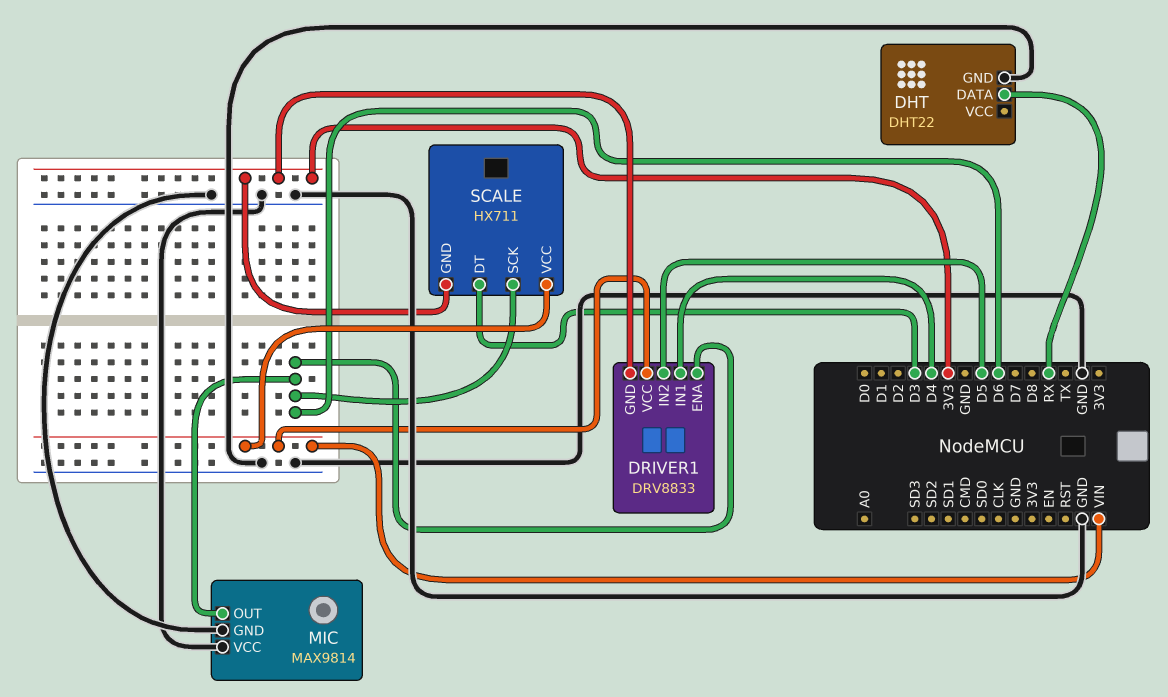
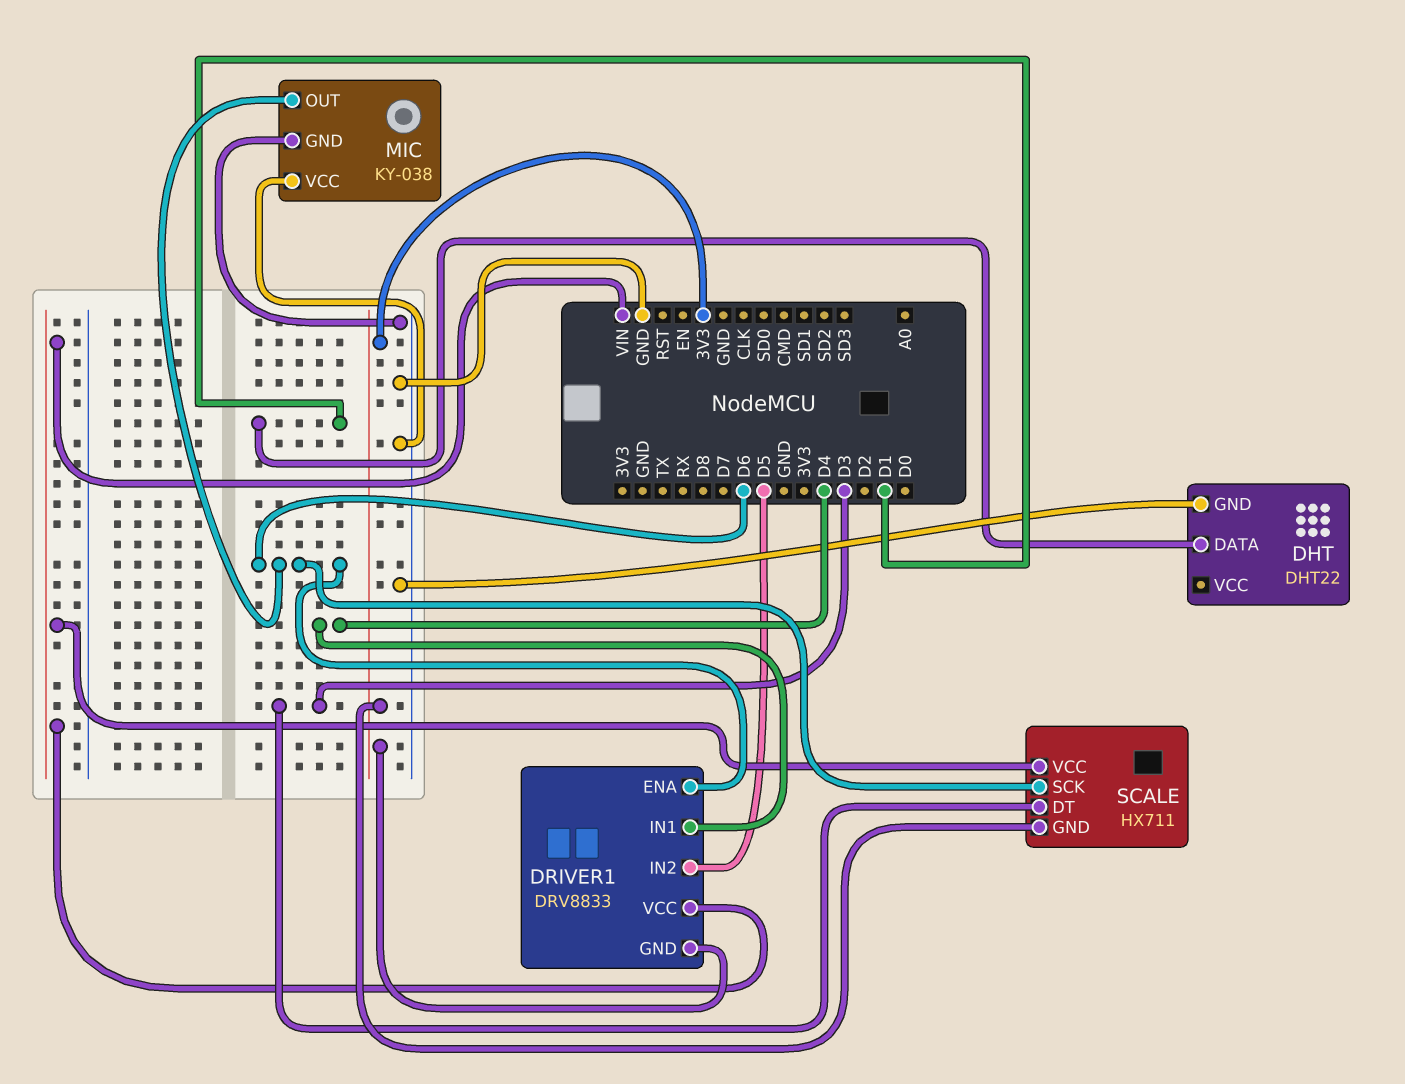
DHT pin DATA: RX -> D1
MIC: MAX9814 -> KY-038

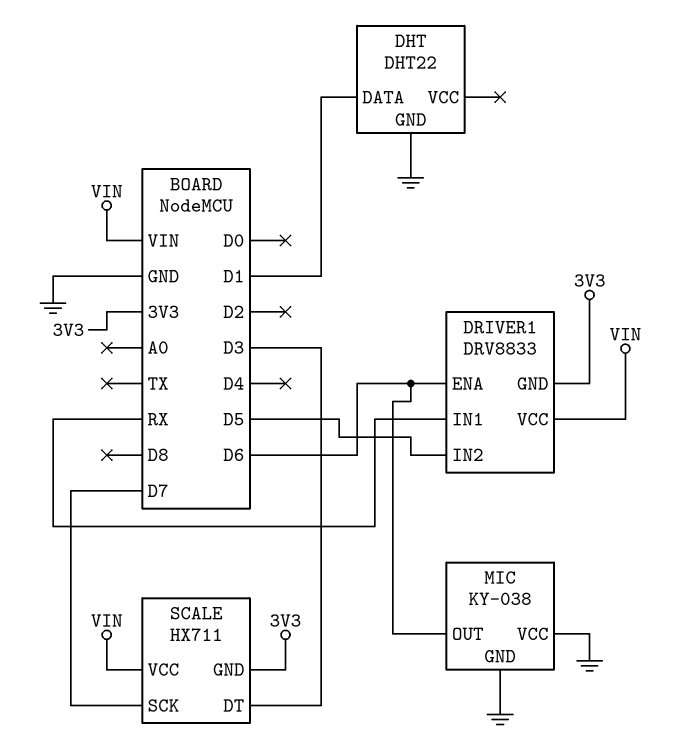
DRIVER1 pin IN1: D4 -> RX
SCALE pin SCK: D6 -> D7

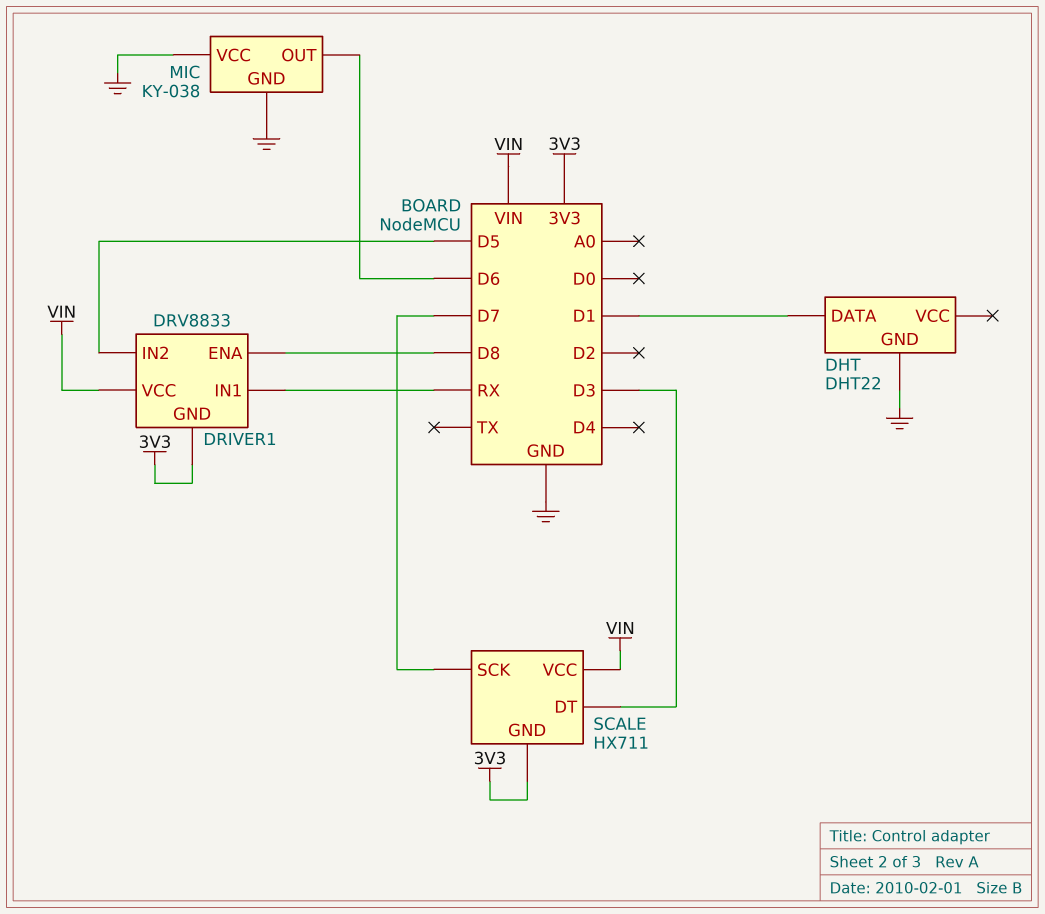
DRIVER1 pin ENA: D6 -> D8

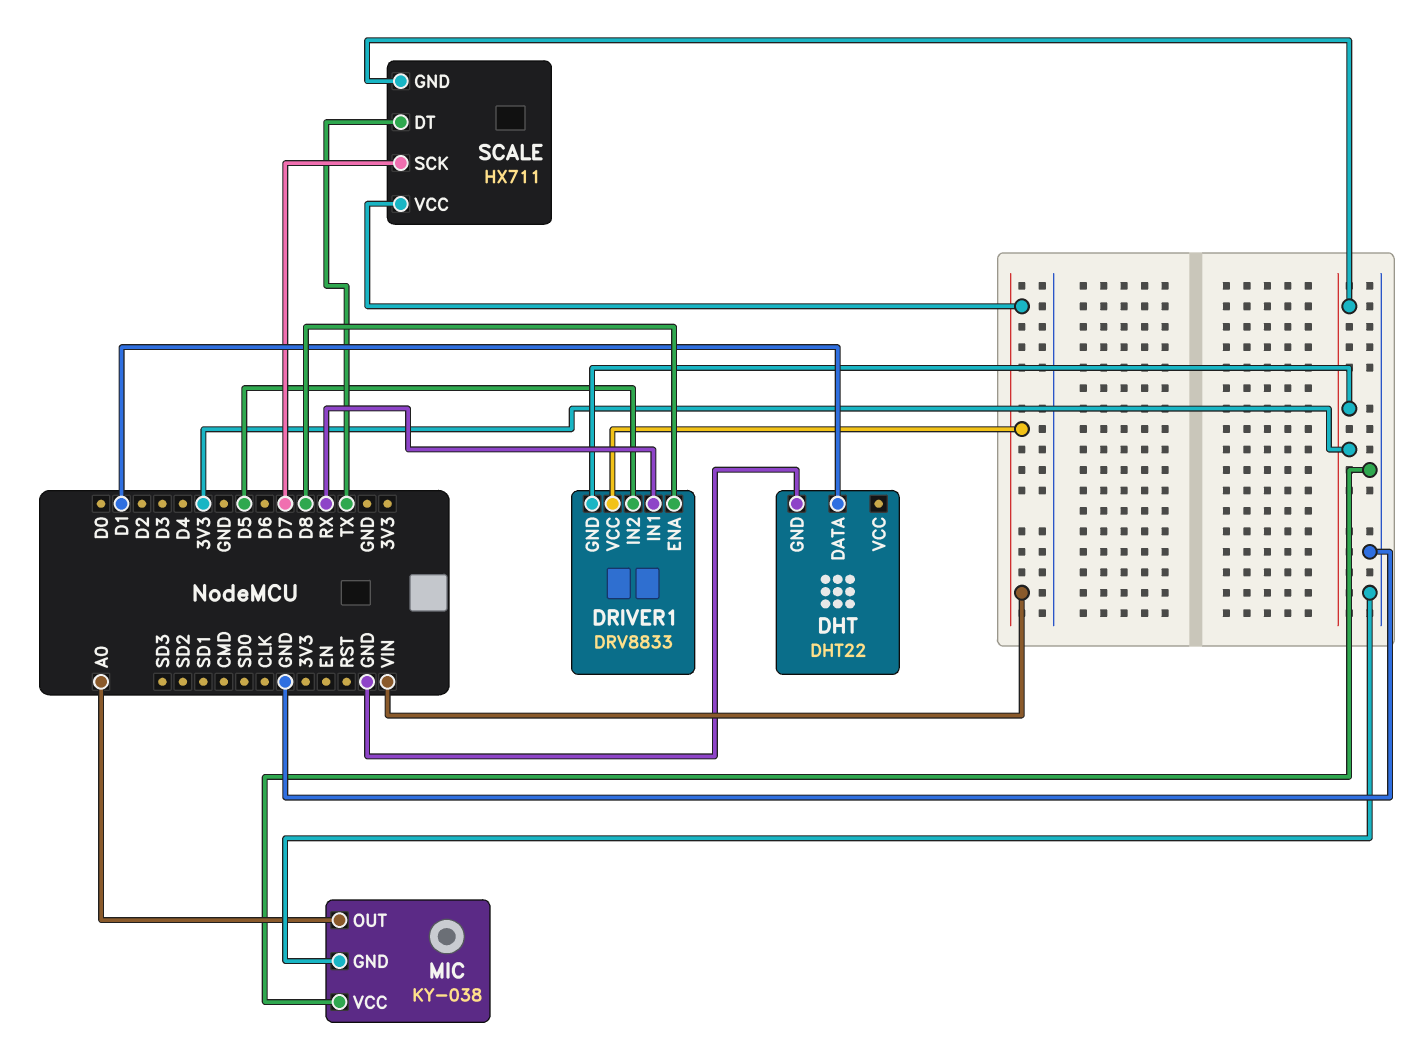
MIC pin OUT: D6 -> A0
SCALE pin DT: D3 -> TX

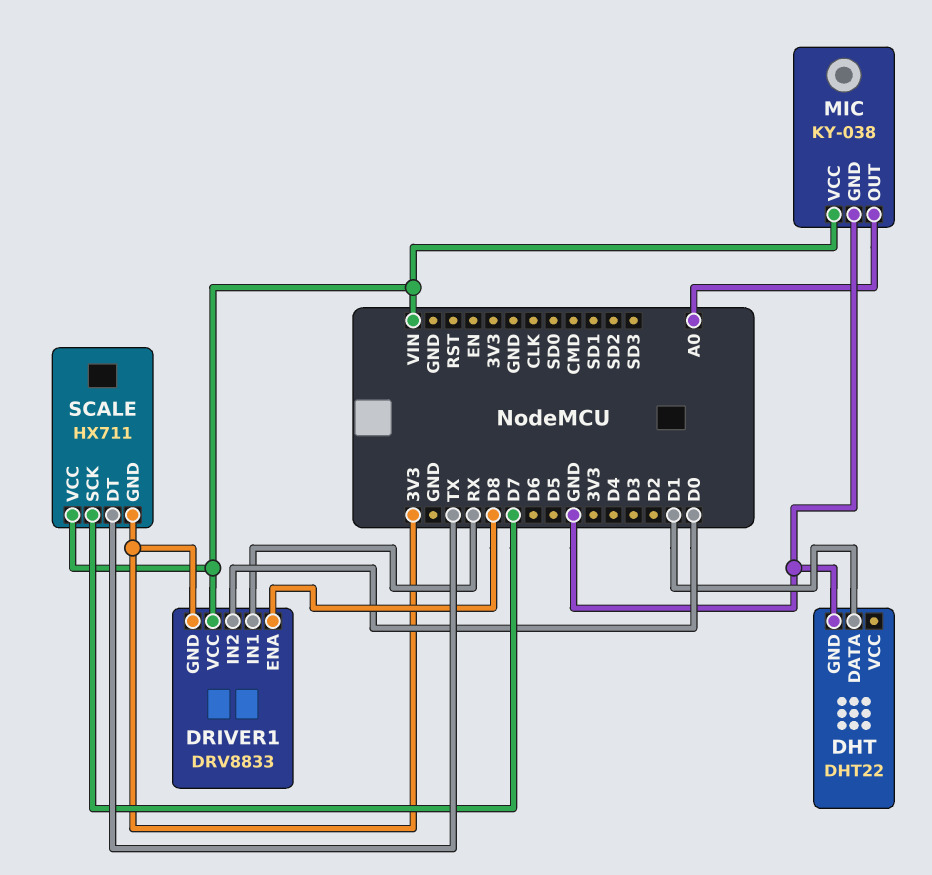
DRIVER1 pin IN2: D5 -> D0
MIC pin VCC: GND -> VIN

